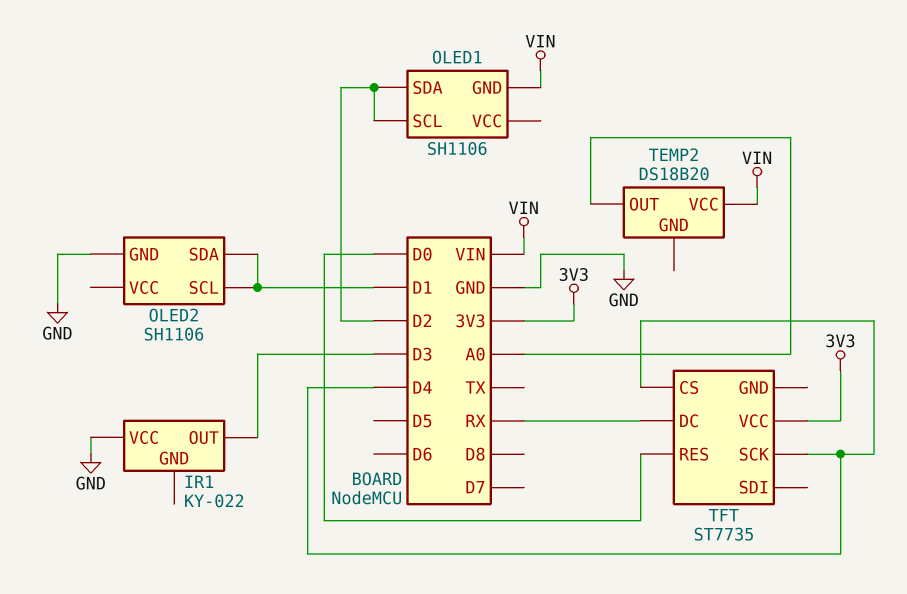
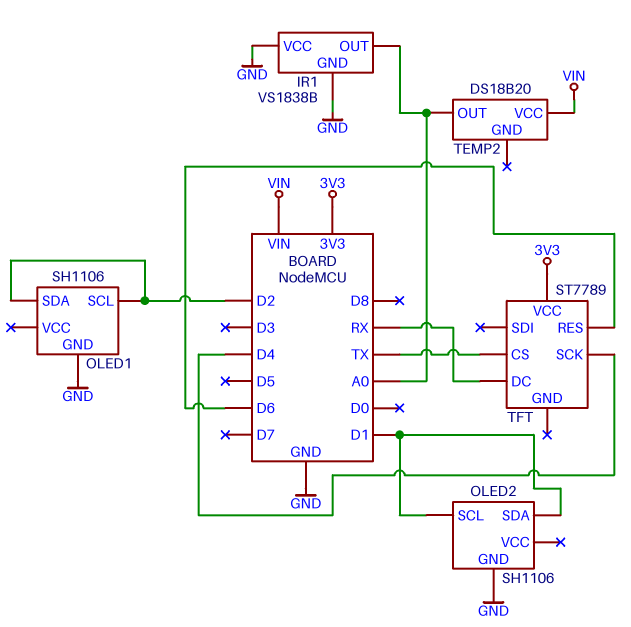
IR1: KY-022 -> VS1838B
IR1 pin GND: none -> GND
IR1 pin OUT: D3 -> A0
OLED1 pin GND: VIN -> GND
TFT: ST7735 -> ST7789
TFT pin CS: D4 -> TX
TFT pin RES: D0 -> D6

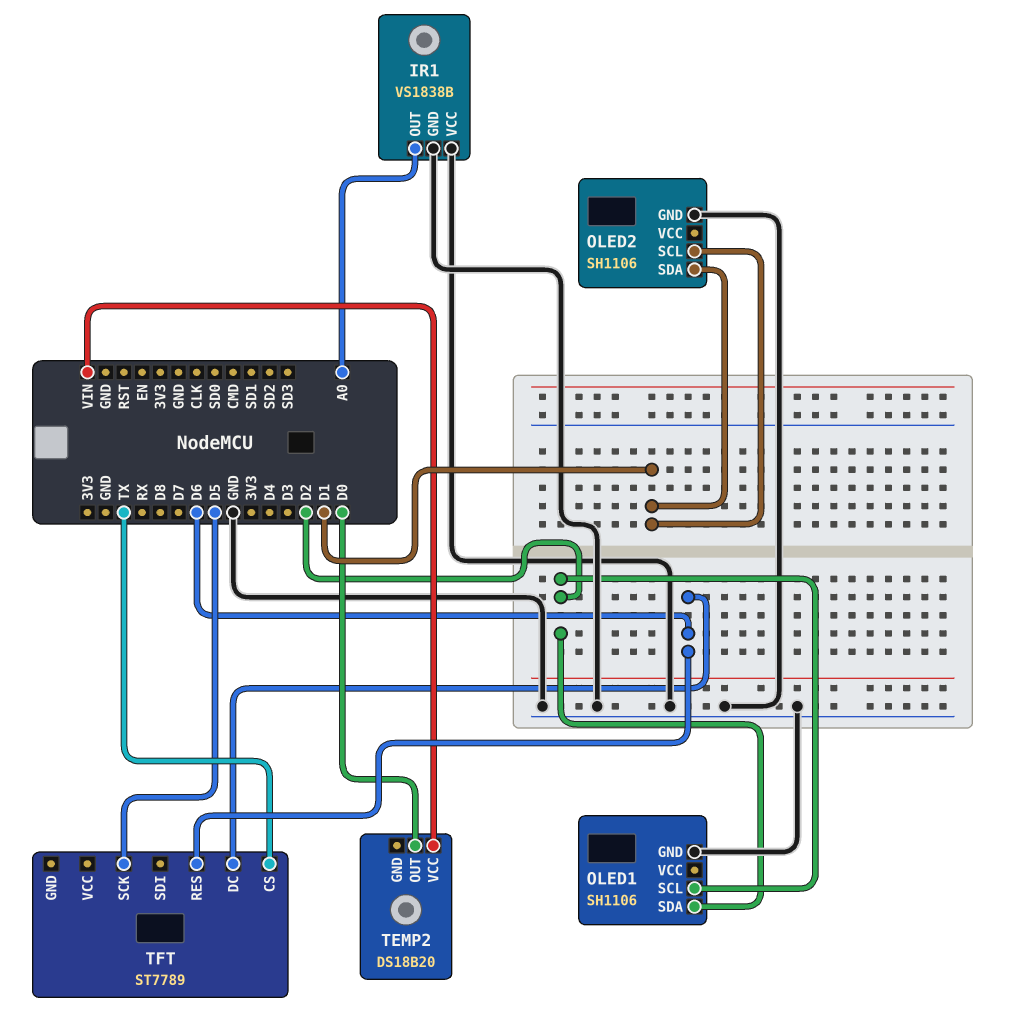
TEMP2 pin OUT: A0 -> D0
TFT pin DC: RX -> D6
TFT pin SCK: D4 -> D5
TFT pin VCC: 3V3 -> none

